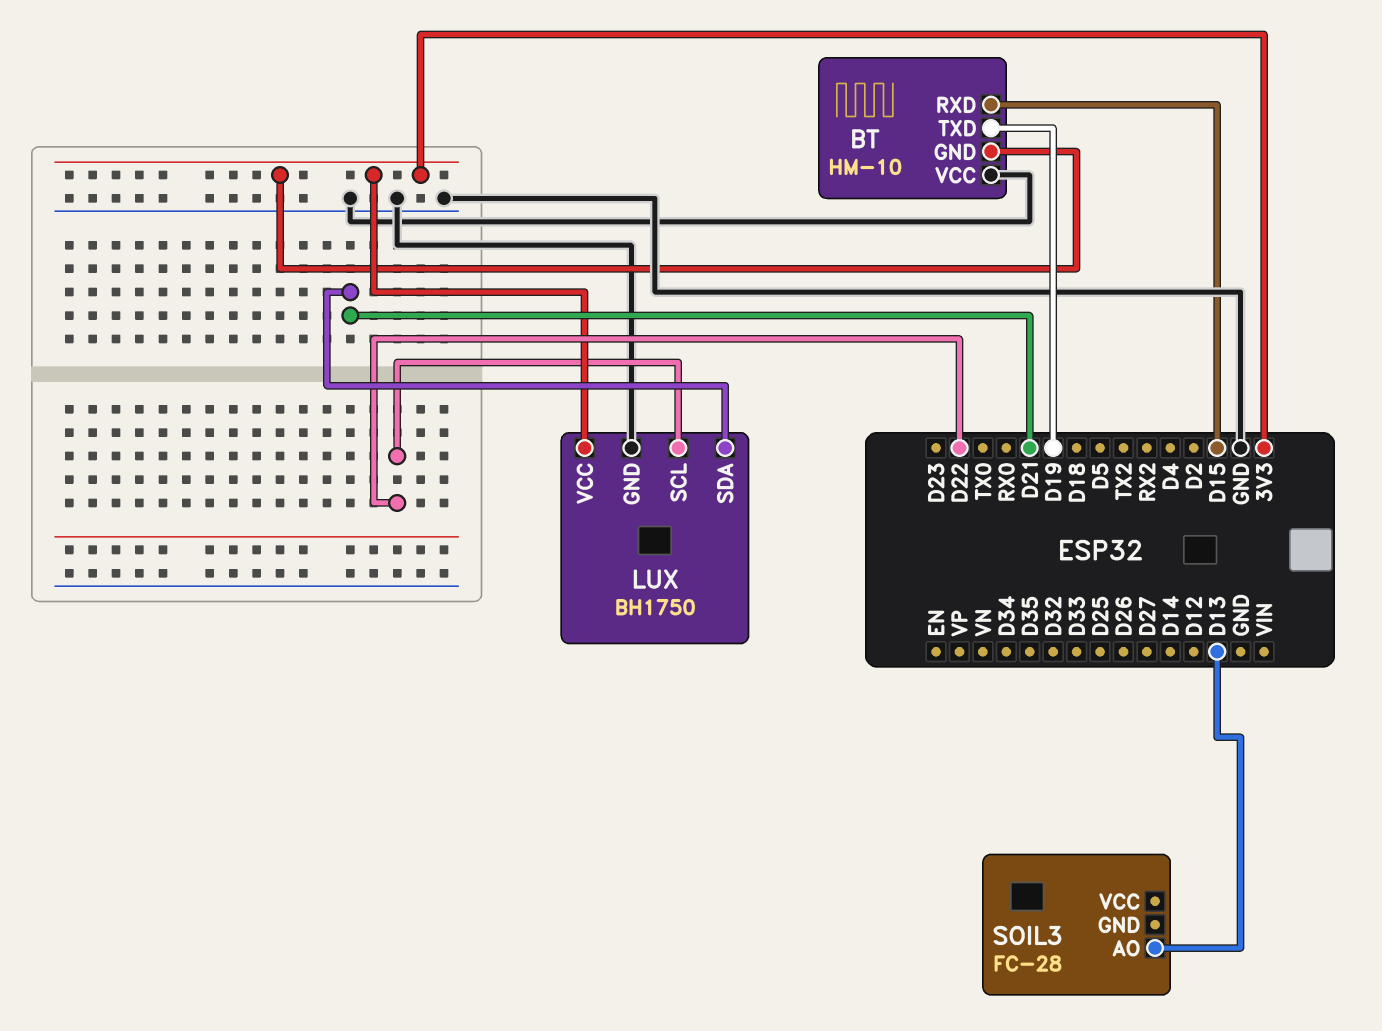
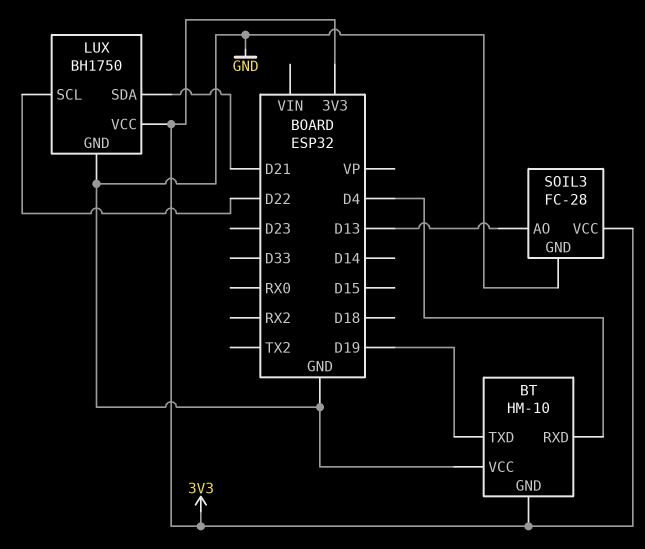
BT pin RXD: D15 -> D4
SOIL3 pin GND: none -> GND
SOIL3 pin VCC: none -> 3V3

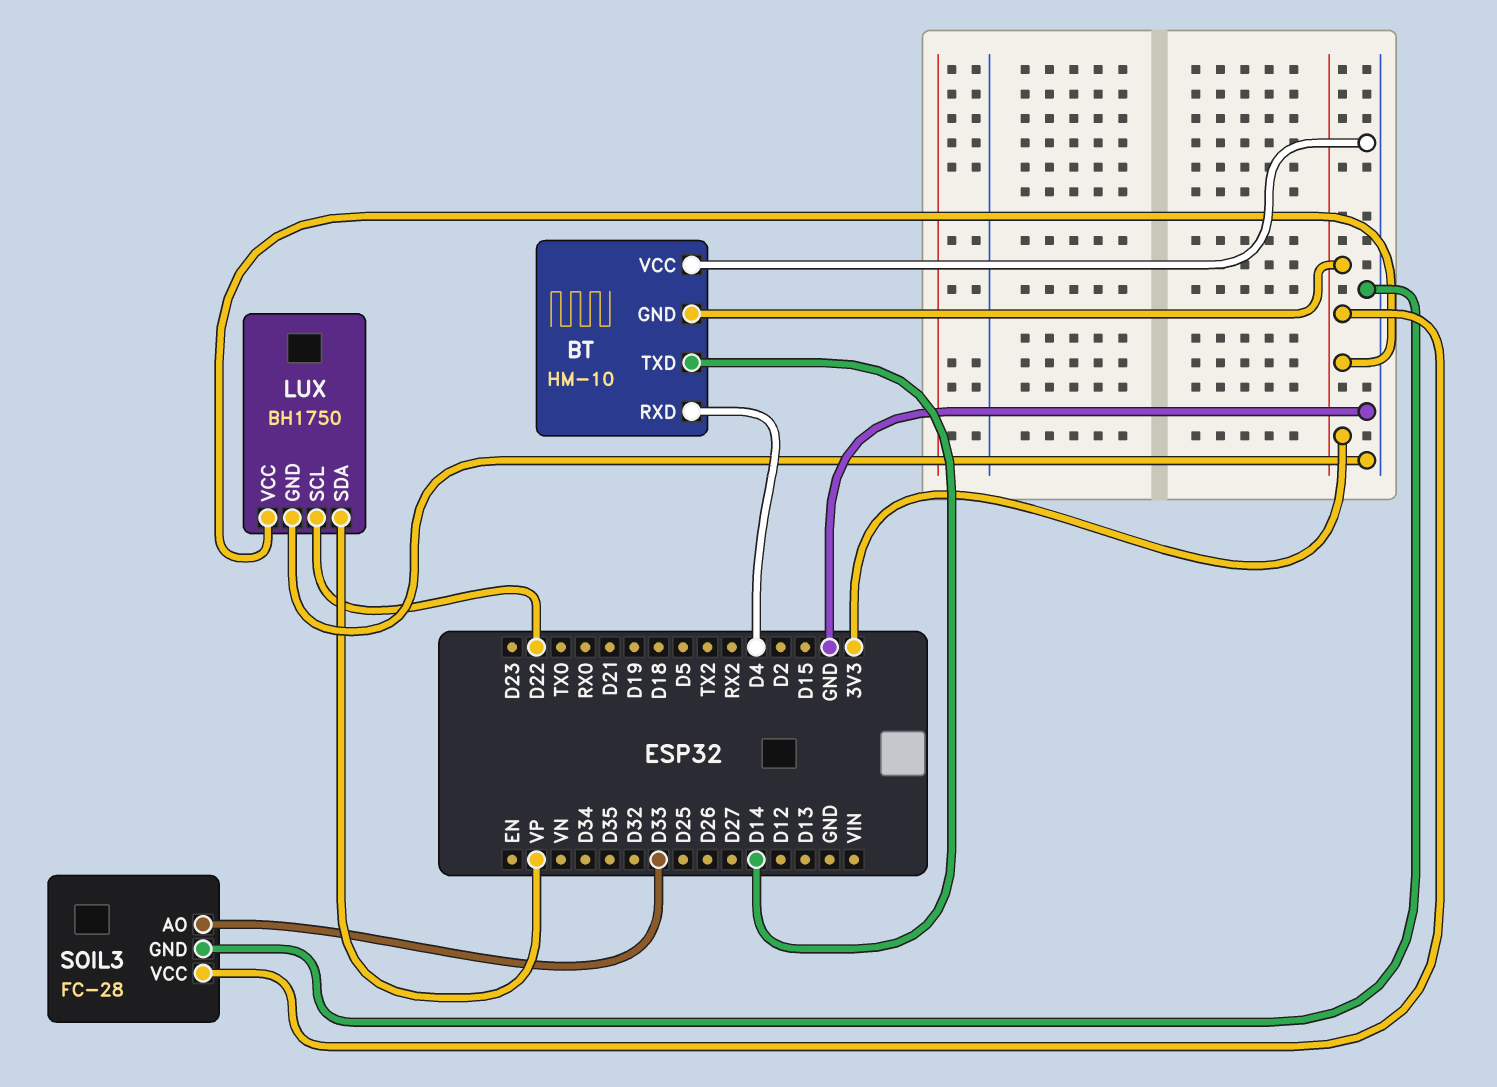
BT pin TXD: D19 -> D14
LUX pin SDA: D21 -> VP
SOIL3 pin AO: D13 -> D33

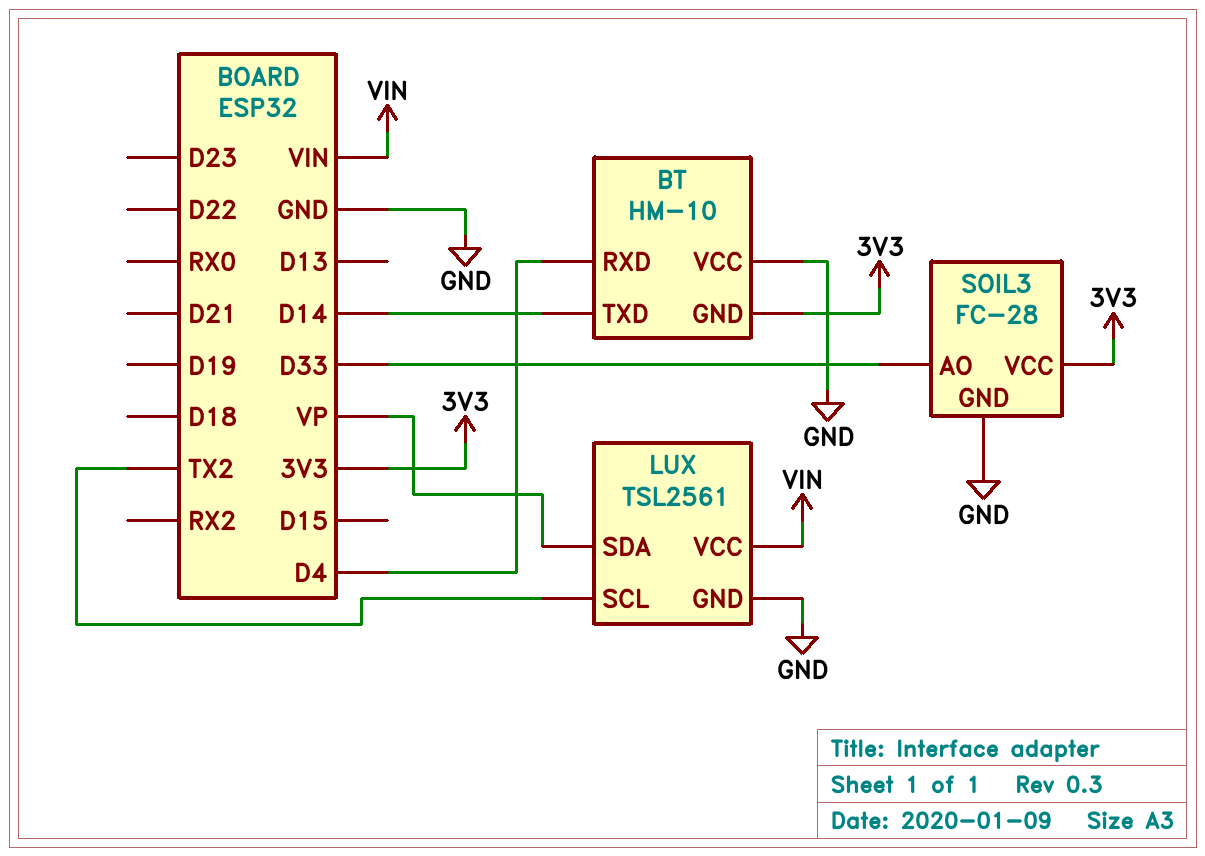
LUX: BH1750 -> TSL2561
LUX pin SCL: D22 -> TX2
LUX pin VCC: 3V3 -> VIN

